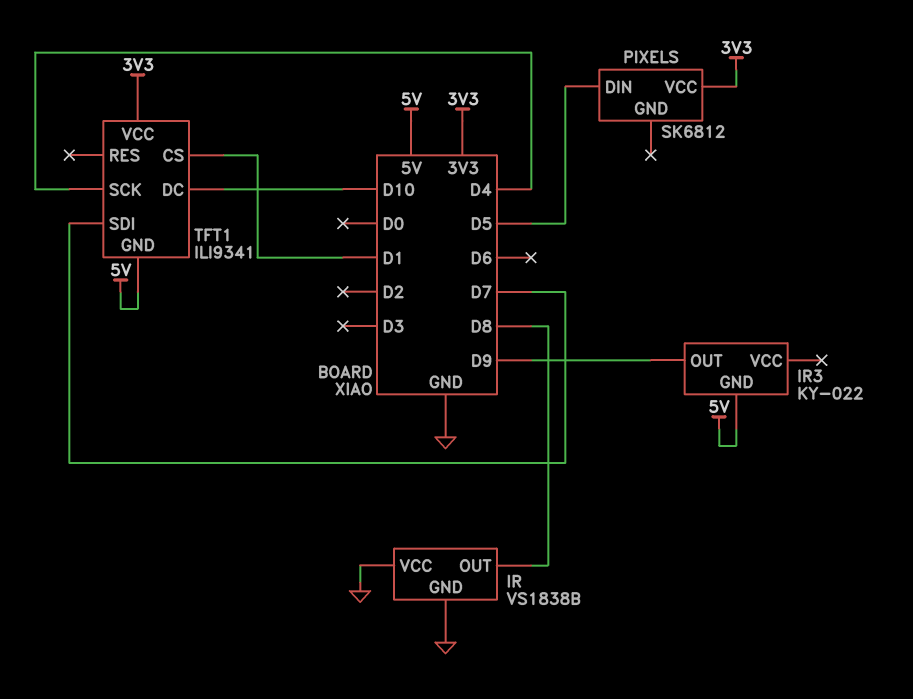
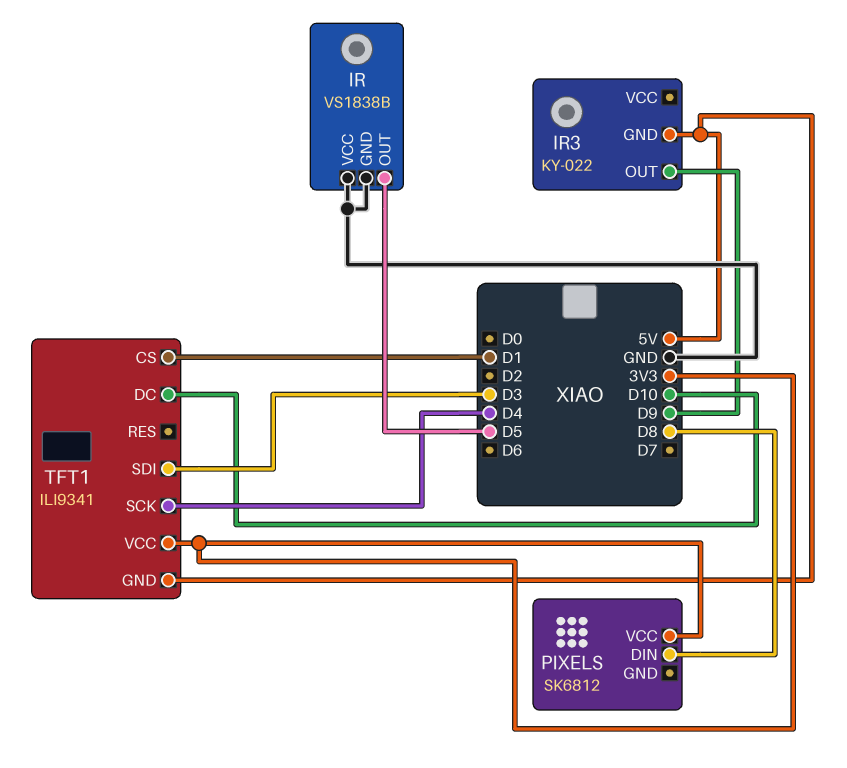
IR pin OUT: D8 -> D5
PIXELS pin DIN: D5 -> D8
TFT1 pin SDI: D7 -> D3

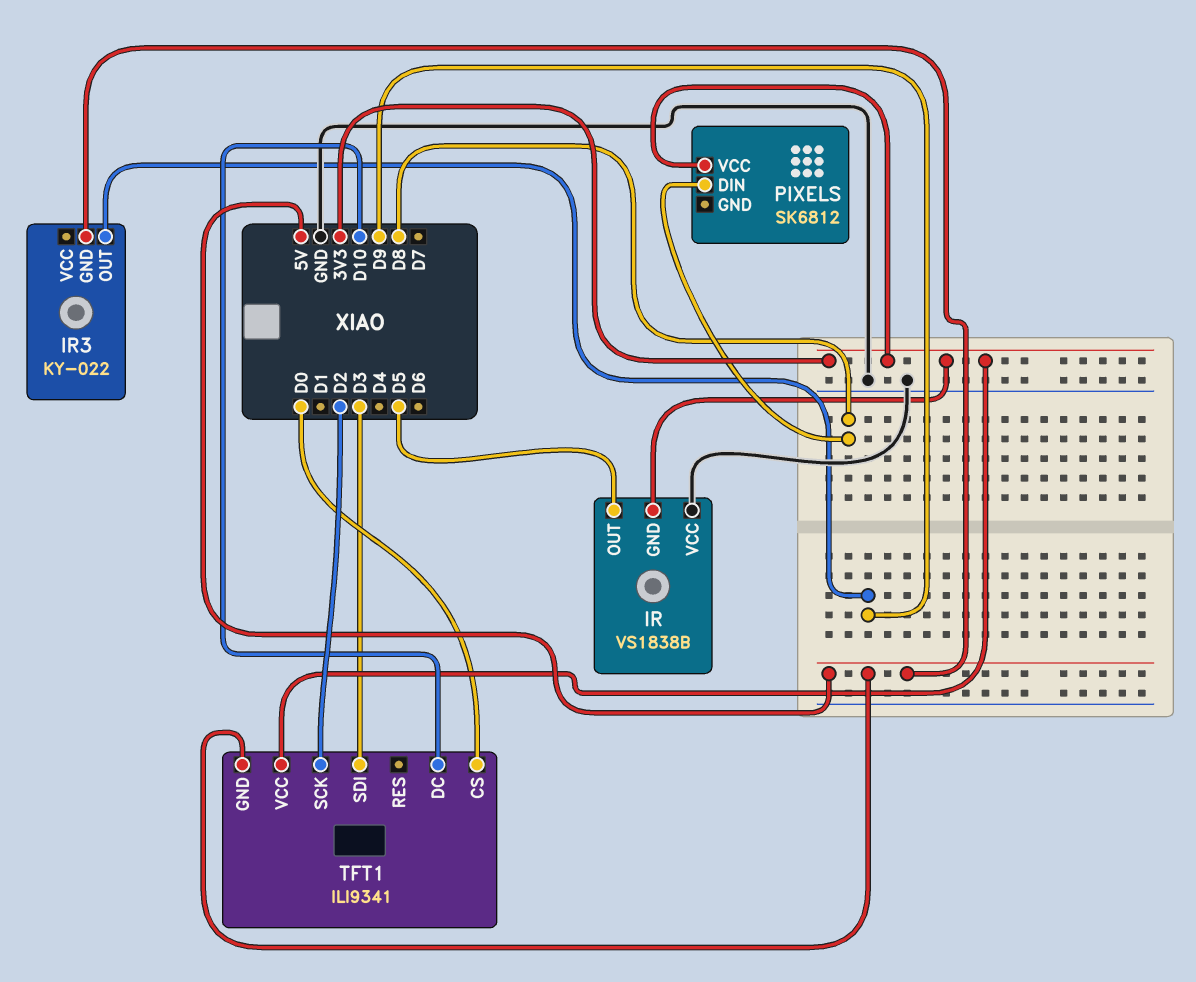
IR pin GND: GND -> 3V3
TFT1 pin CS: D1 -> D0
TFT1 pin SCK: D4 -> D2

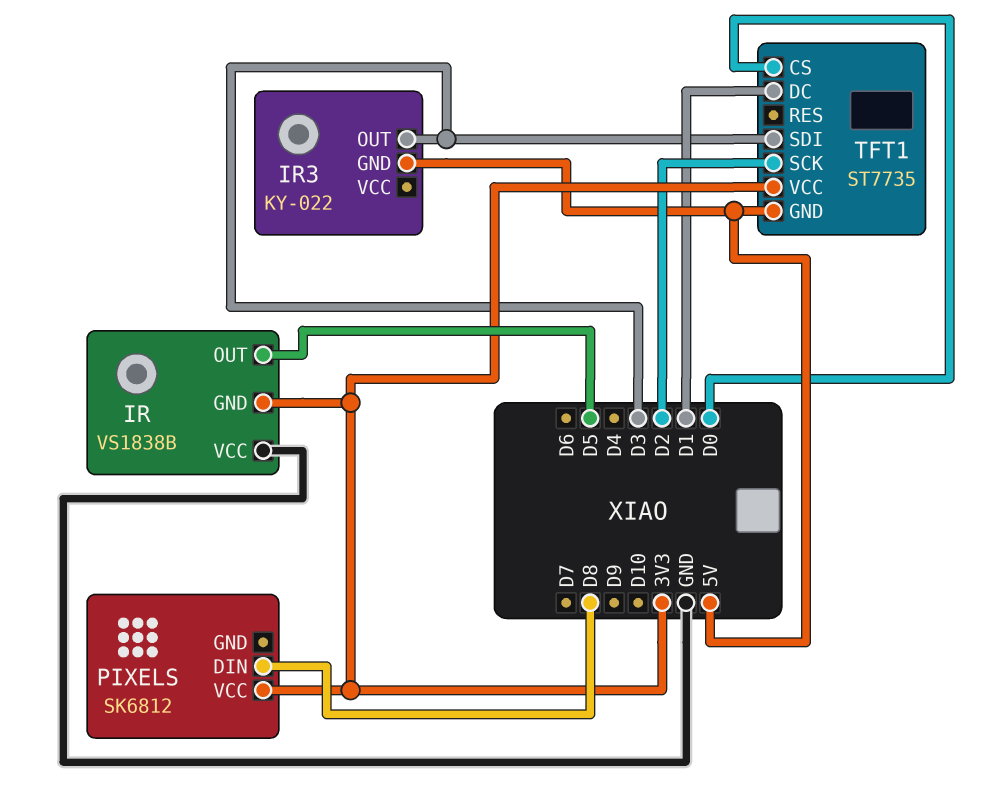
IR3 pin OUT: D9 -> D3
TFT1: ILI9341 -> ST7735
TFT1 pin DC: D10 -> D1

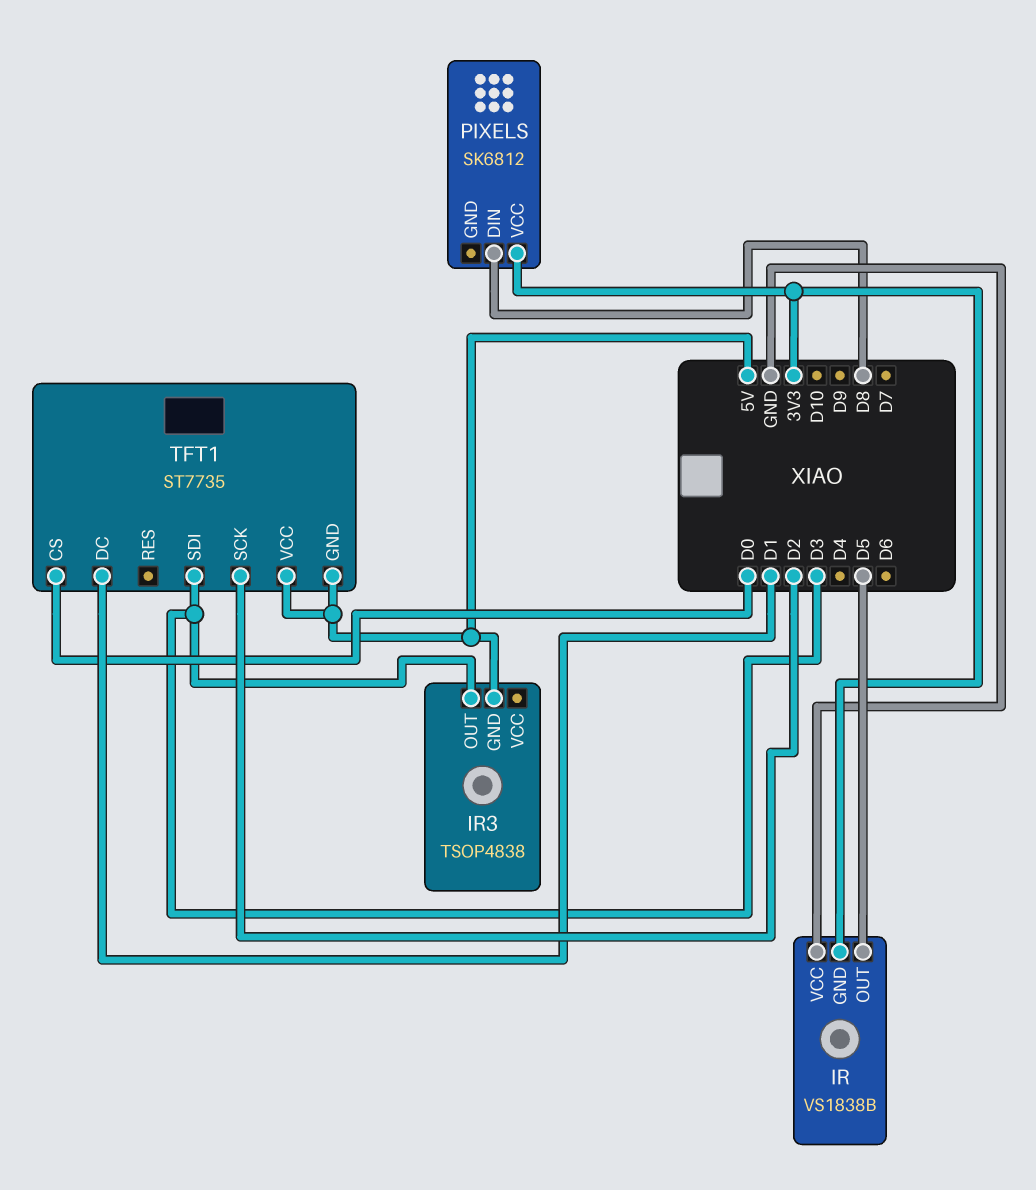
IR3: KY-022 -> TSOP4838
TFT1 pin VCC: 3V3 -> 5V

